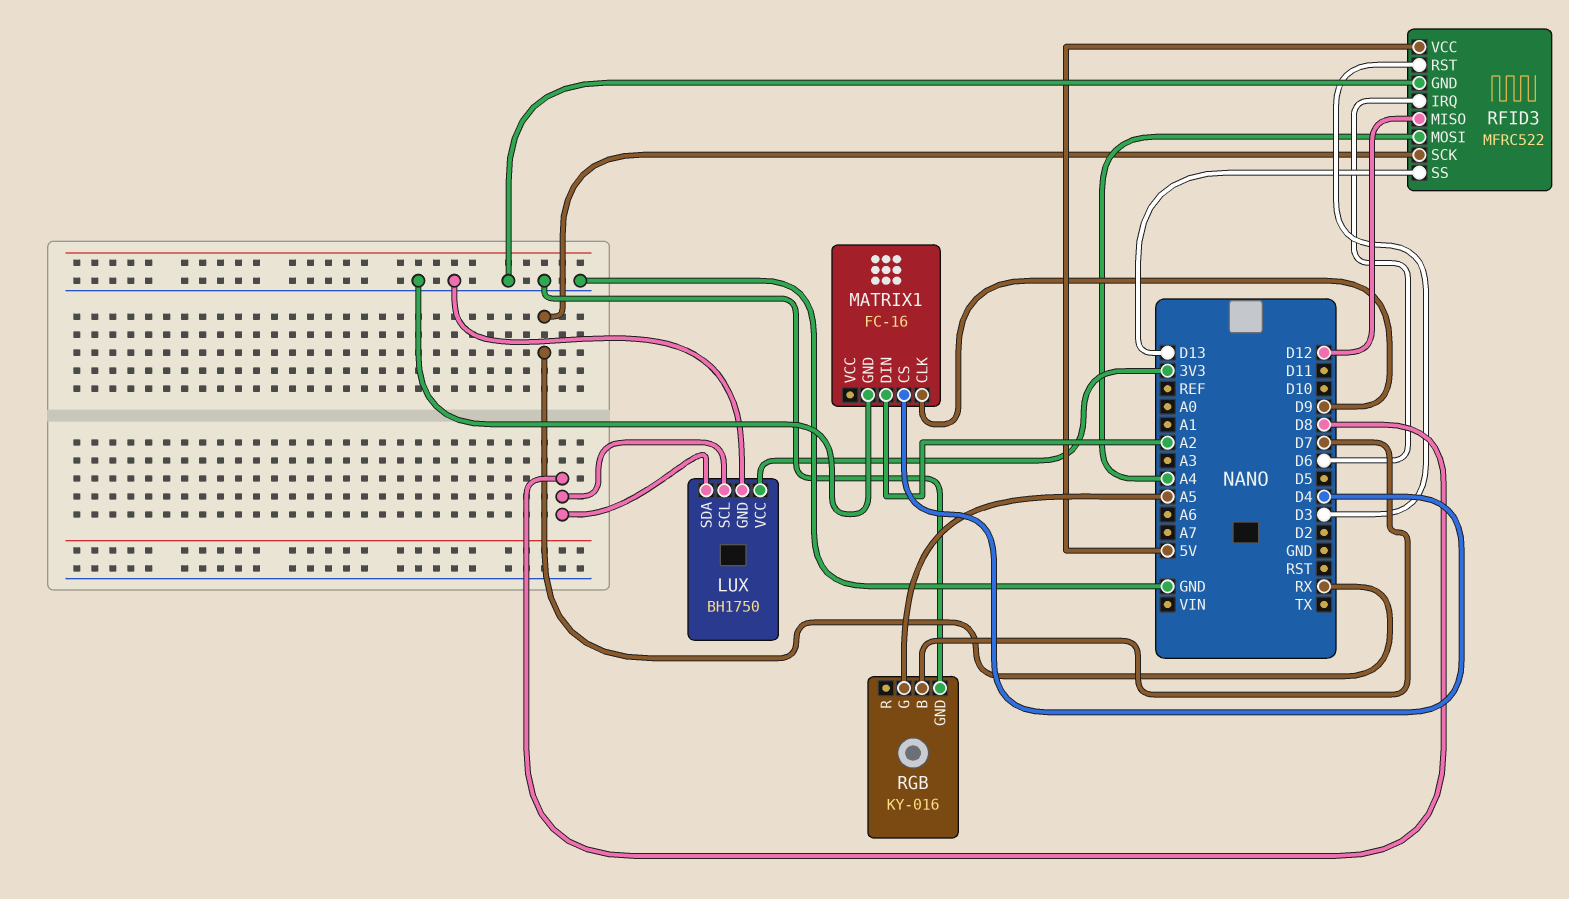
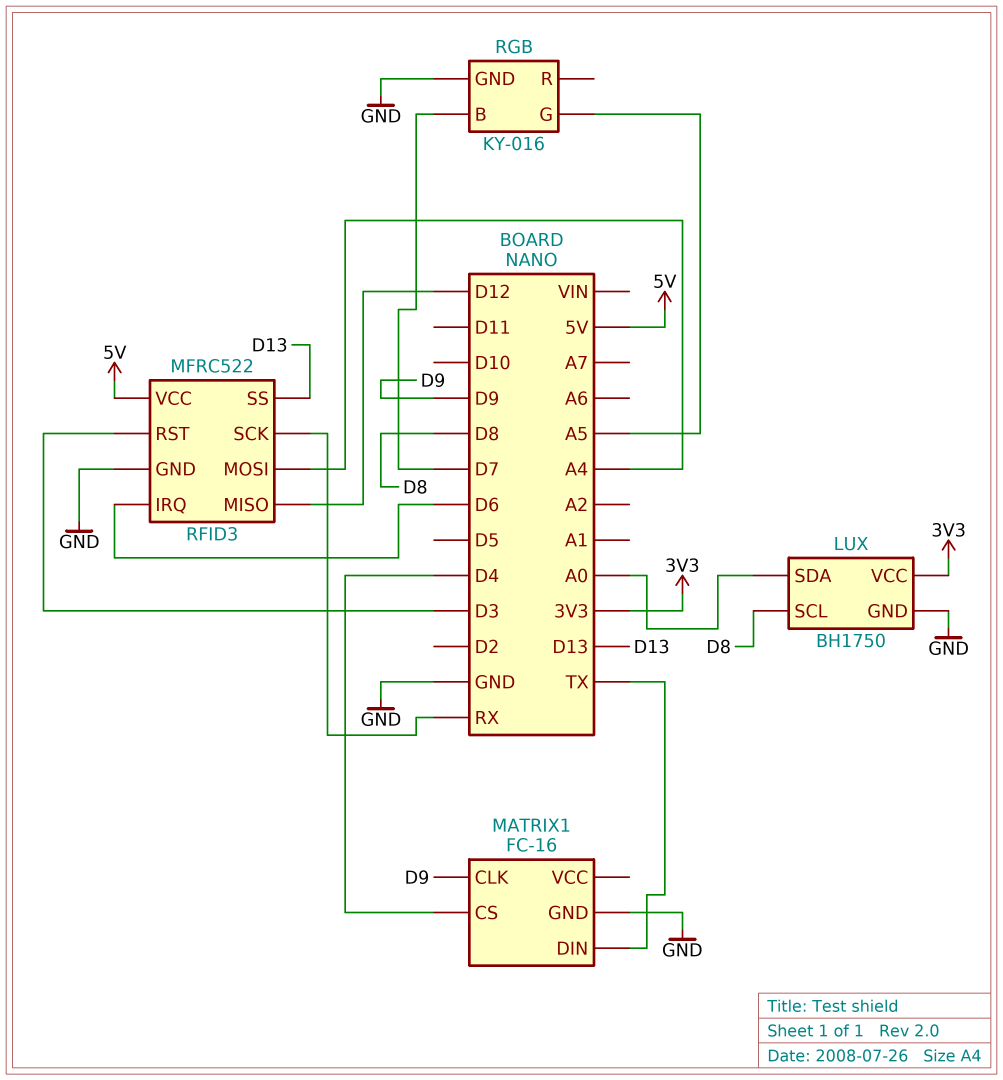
LUX pin SDA: D8 -> A0
MATRIX1 pin DIN: A2 -> TX

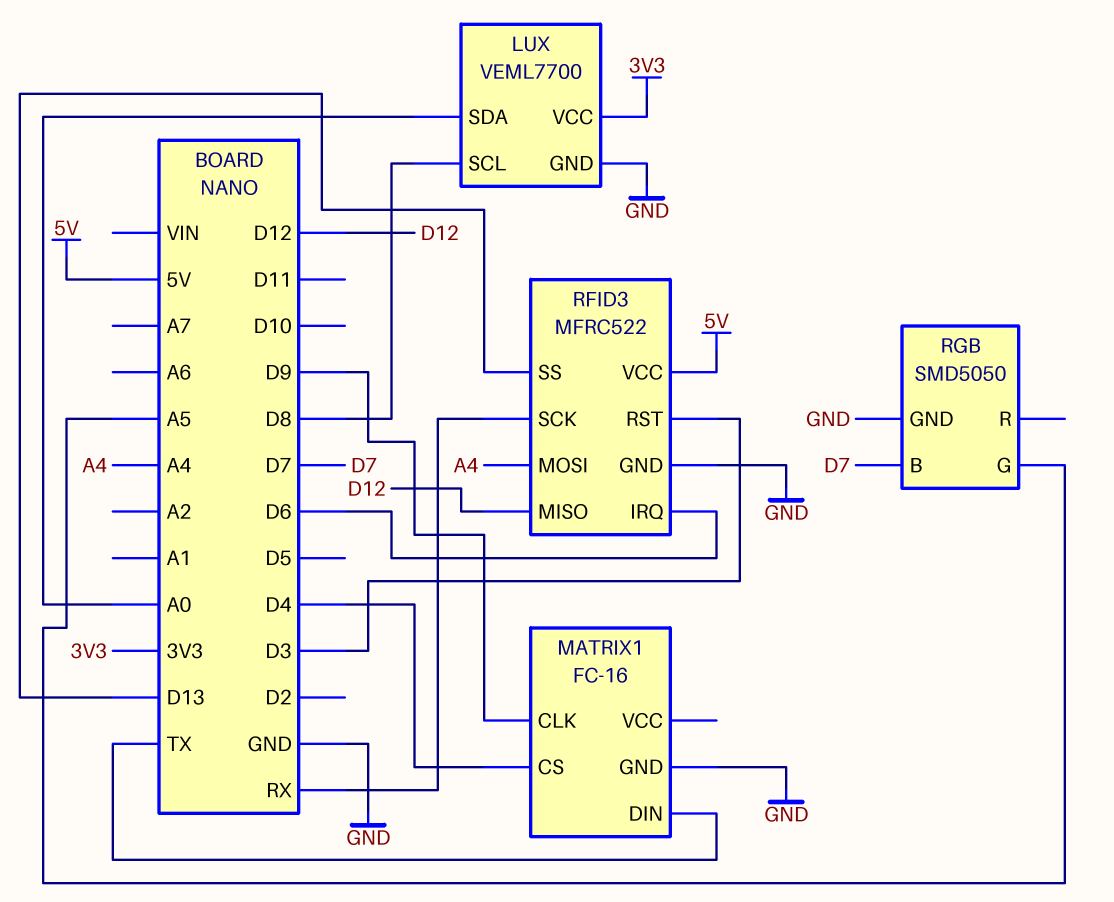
LUX: BH1750 -> VEML7700
RGB: KY-016 -> SMD5050

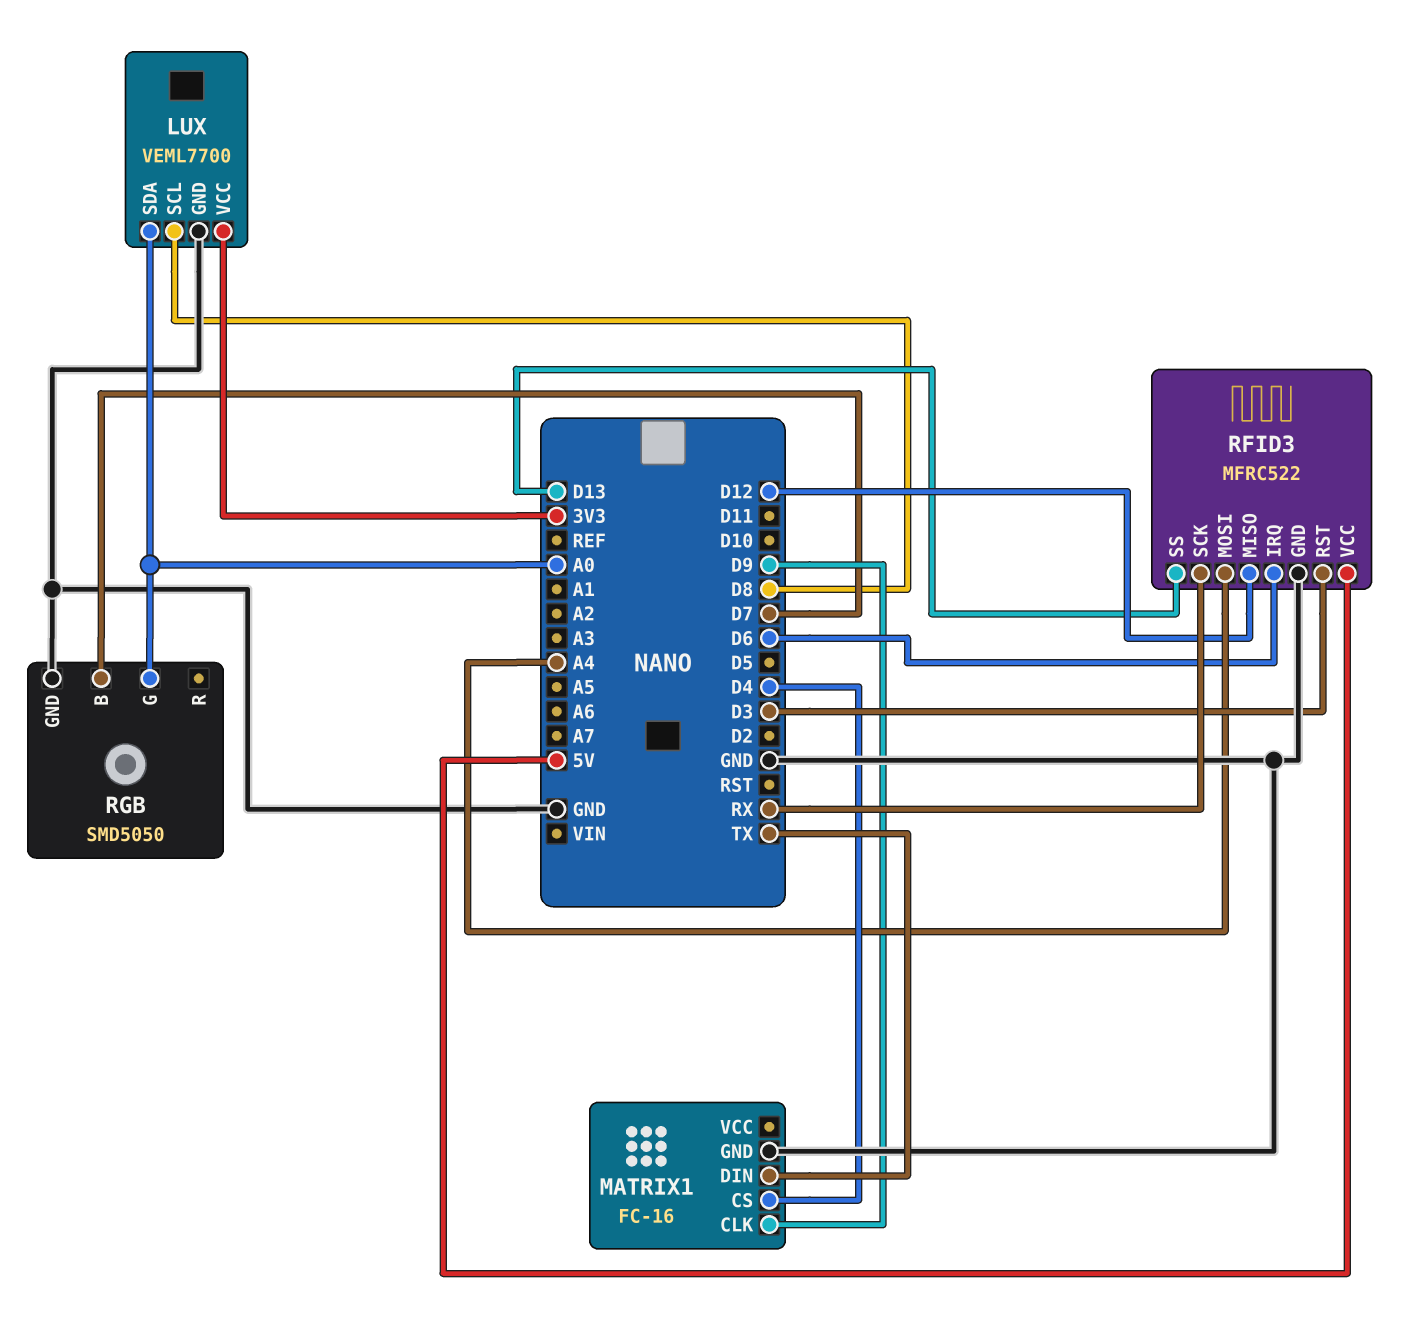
RGB pin G: A5 -> A0

